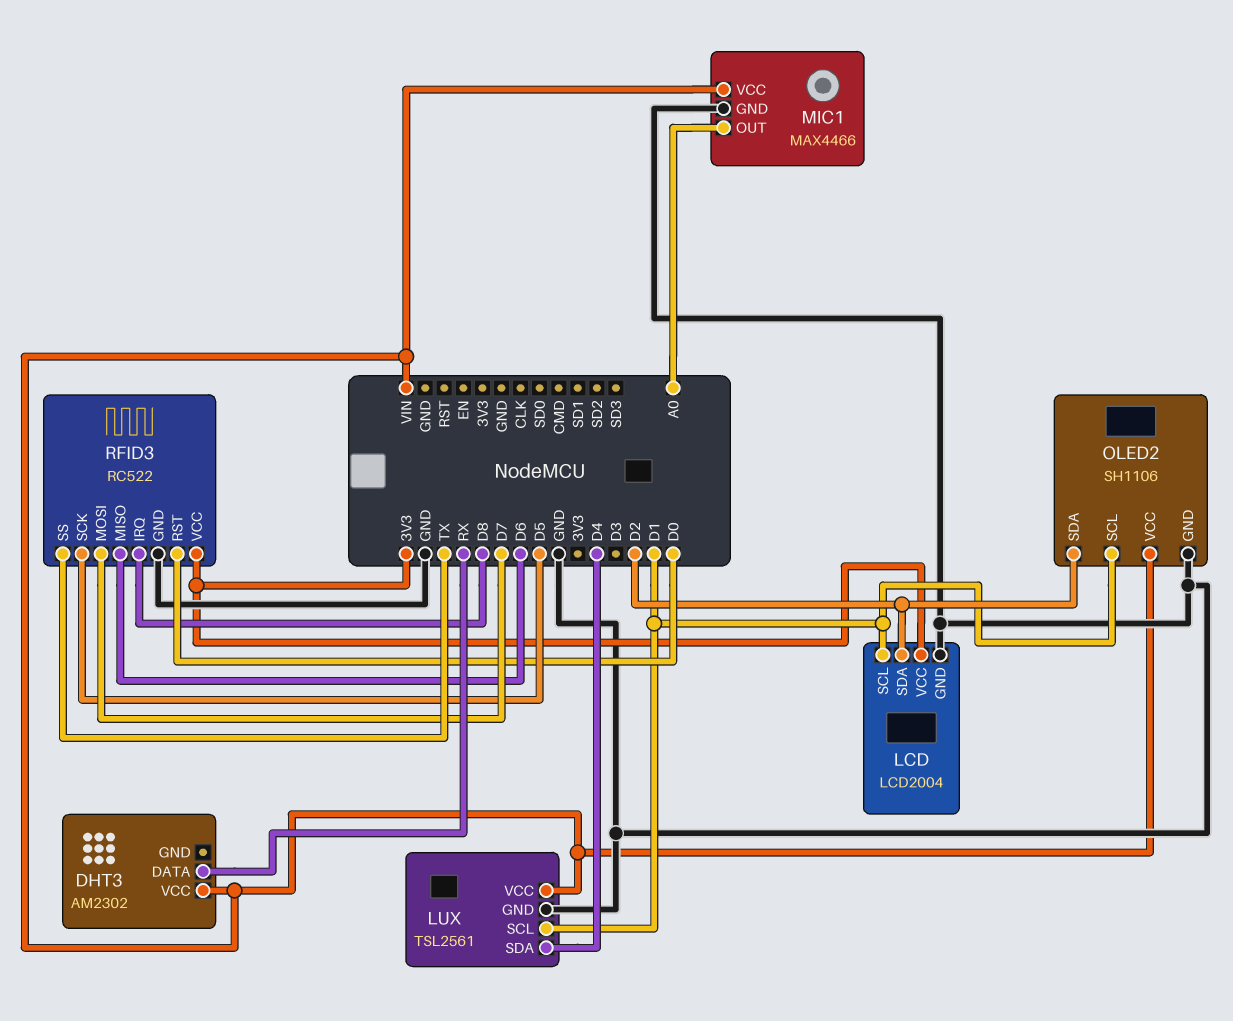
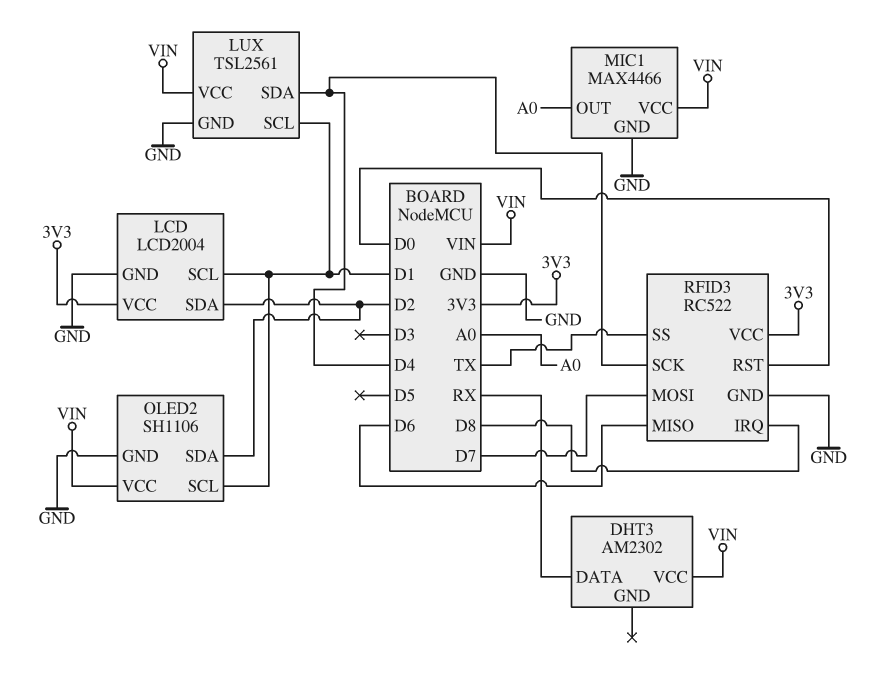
RFID3 pin SCK: D5 -> D4

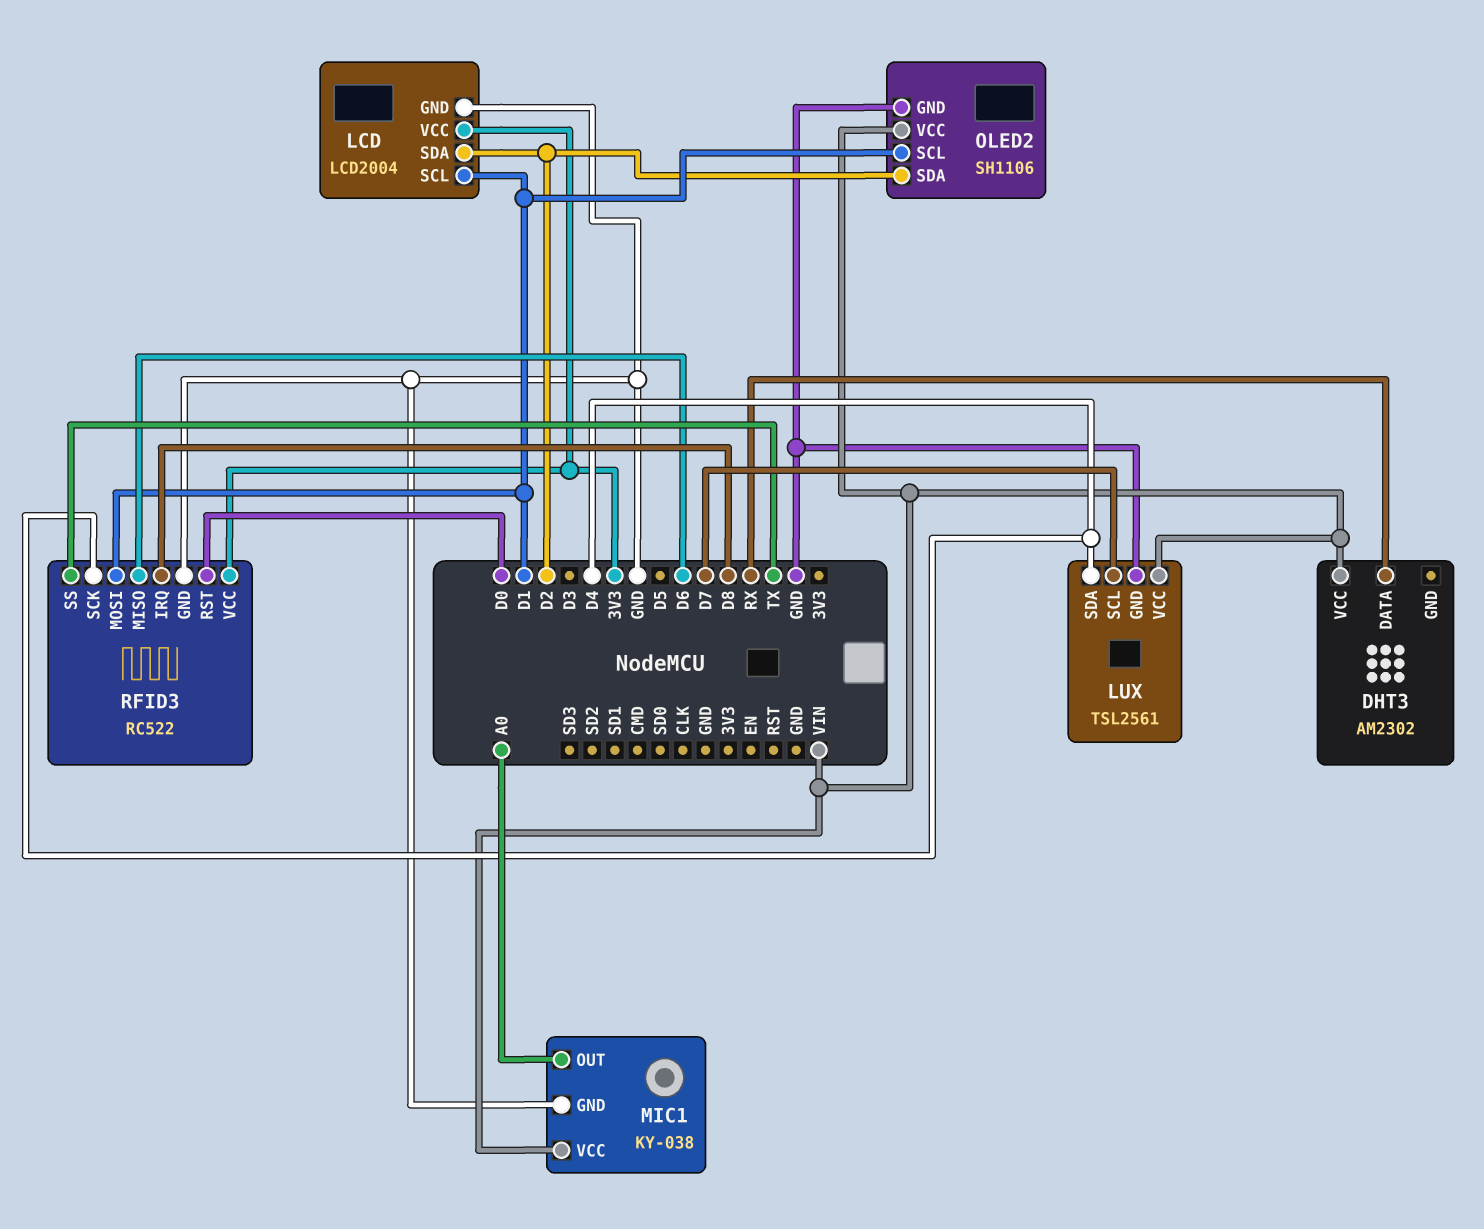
LUX pin SCL: D1 -> D7
MIC1: MAX4466 -> KY-038
RFID3 pin MOSI: D7 -> D1

